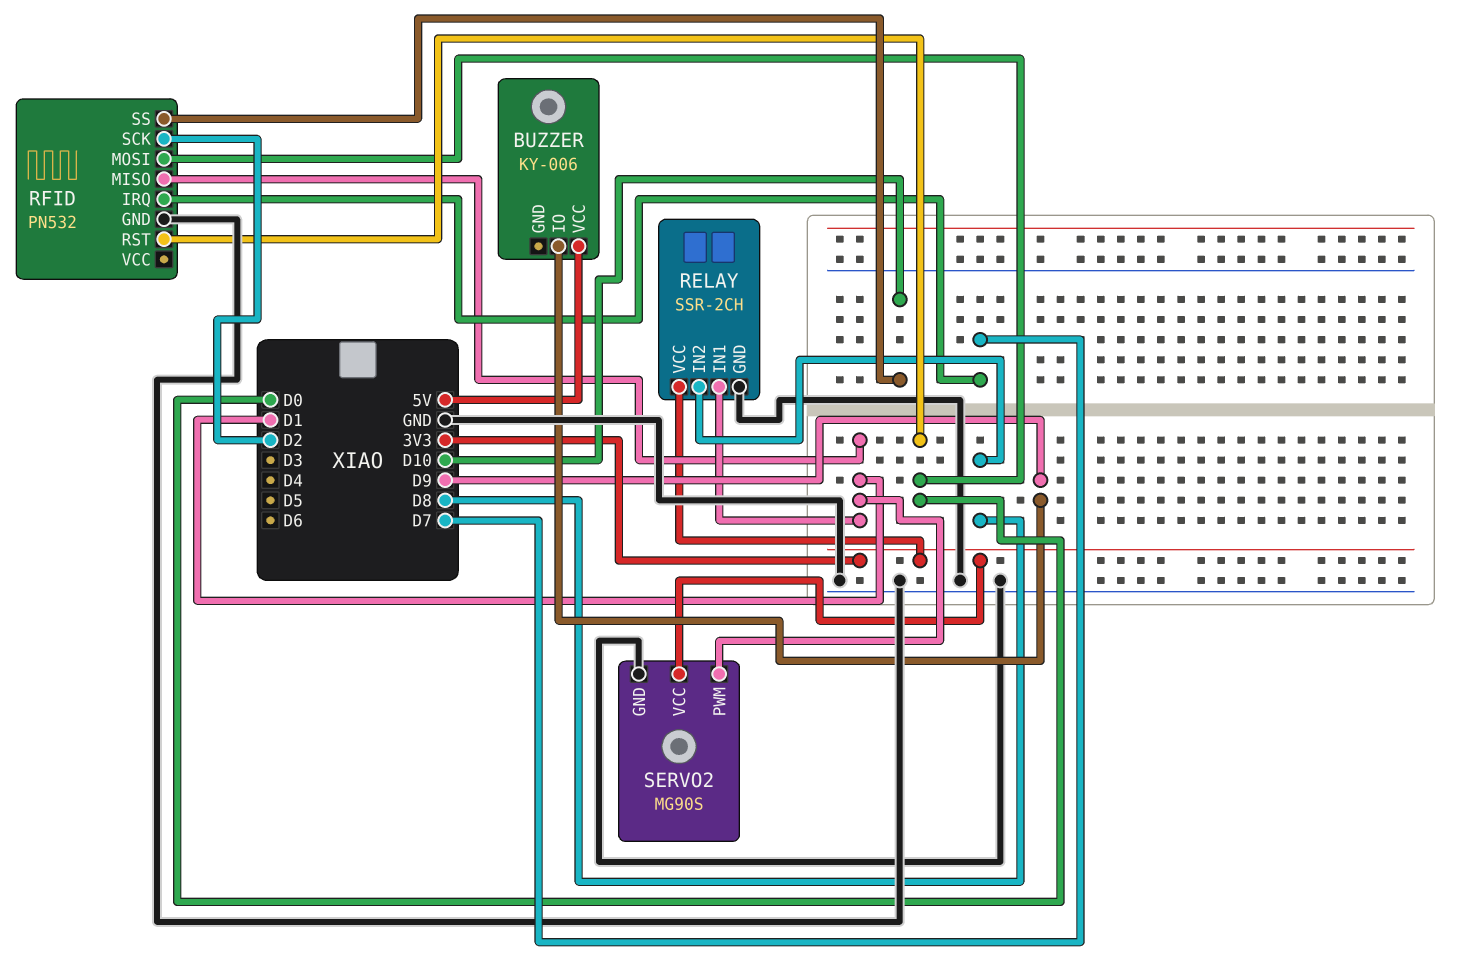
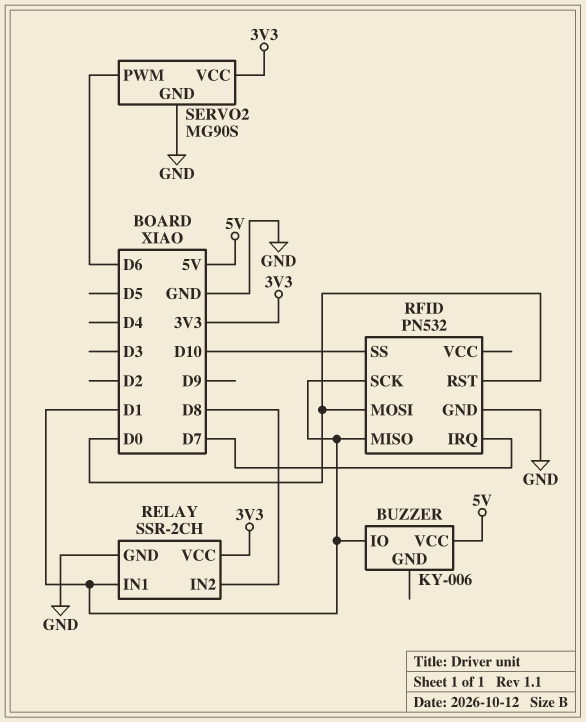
BUZZER pin IO: D9 -> D1
RFID pin SCK: D2 -> D1
SERVO2 pin PWM: D1 -> D6

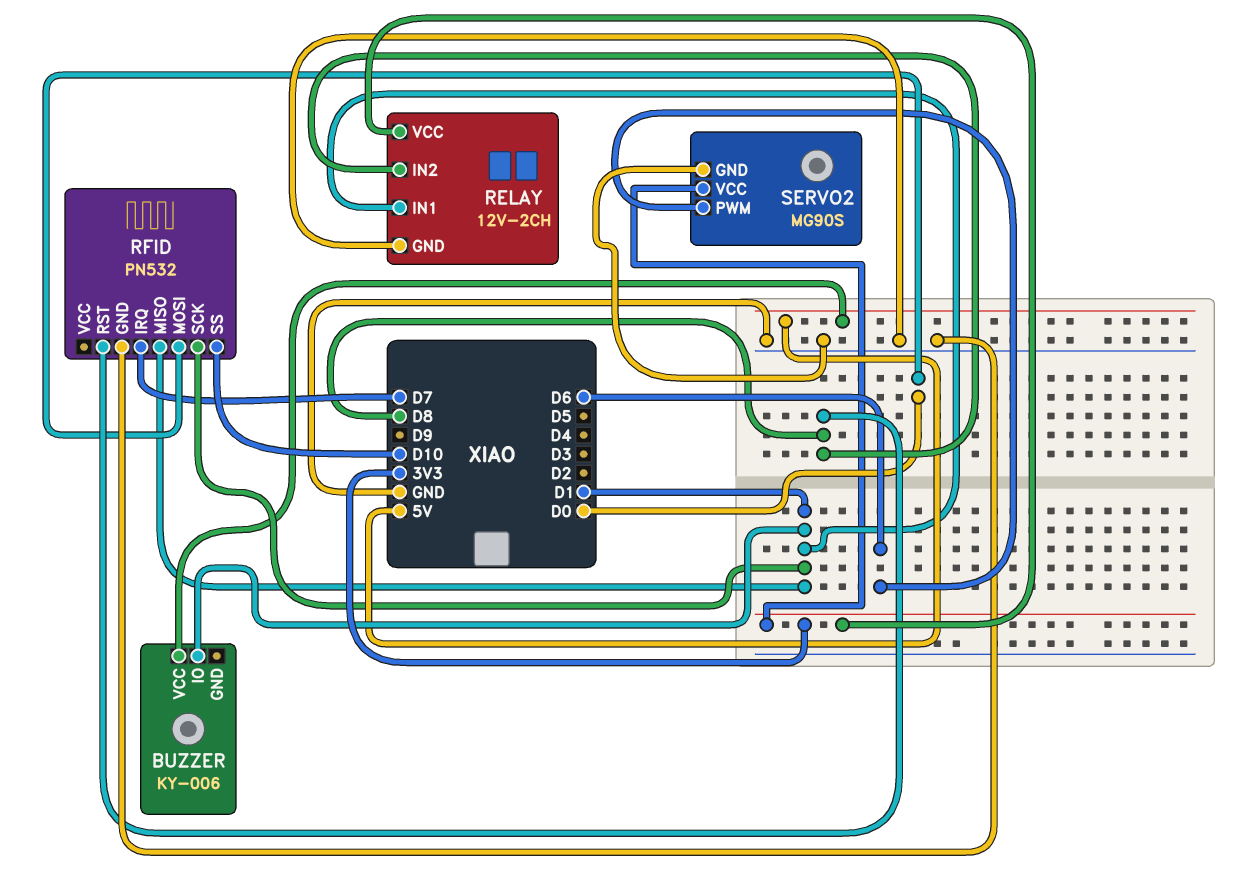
RELAY: SSR-2CH -> 12V-2CH
RFID pin RST: D0 -> D8

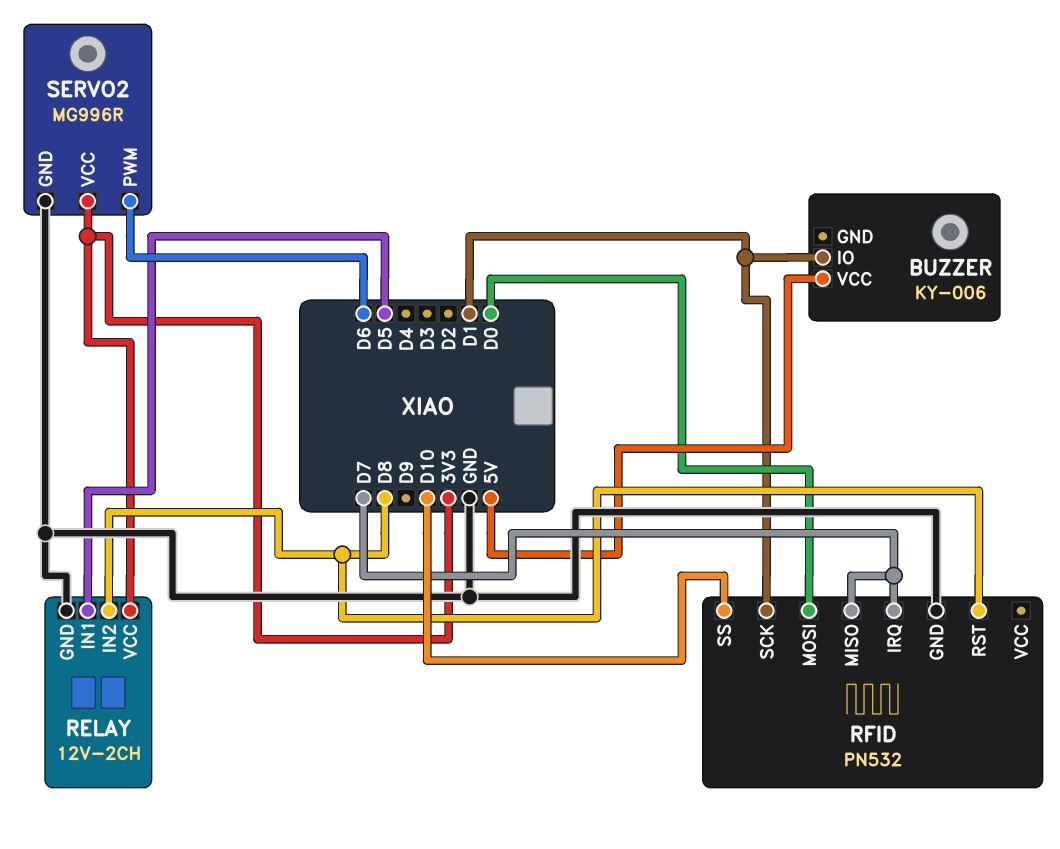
RELAY pin IN1: D1 -> D5
RFID pin MISO: D1 -> D7
SERVO2: MG90S -> MG996R

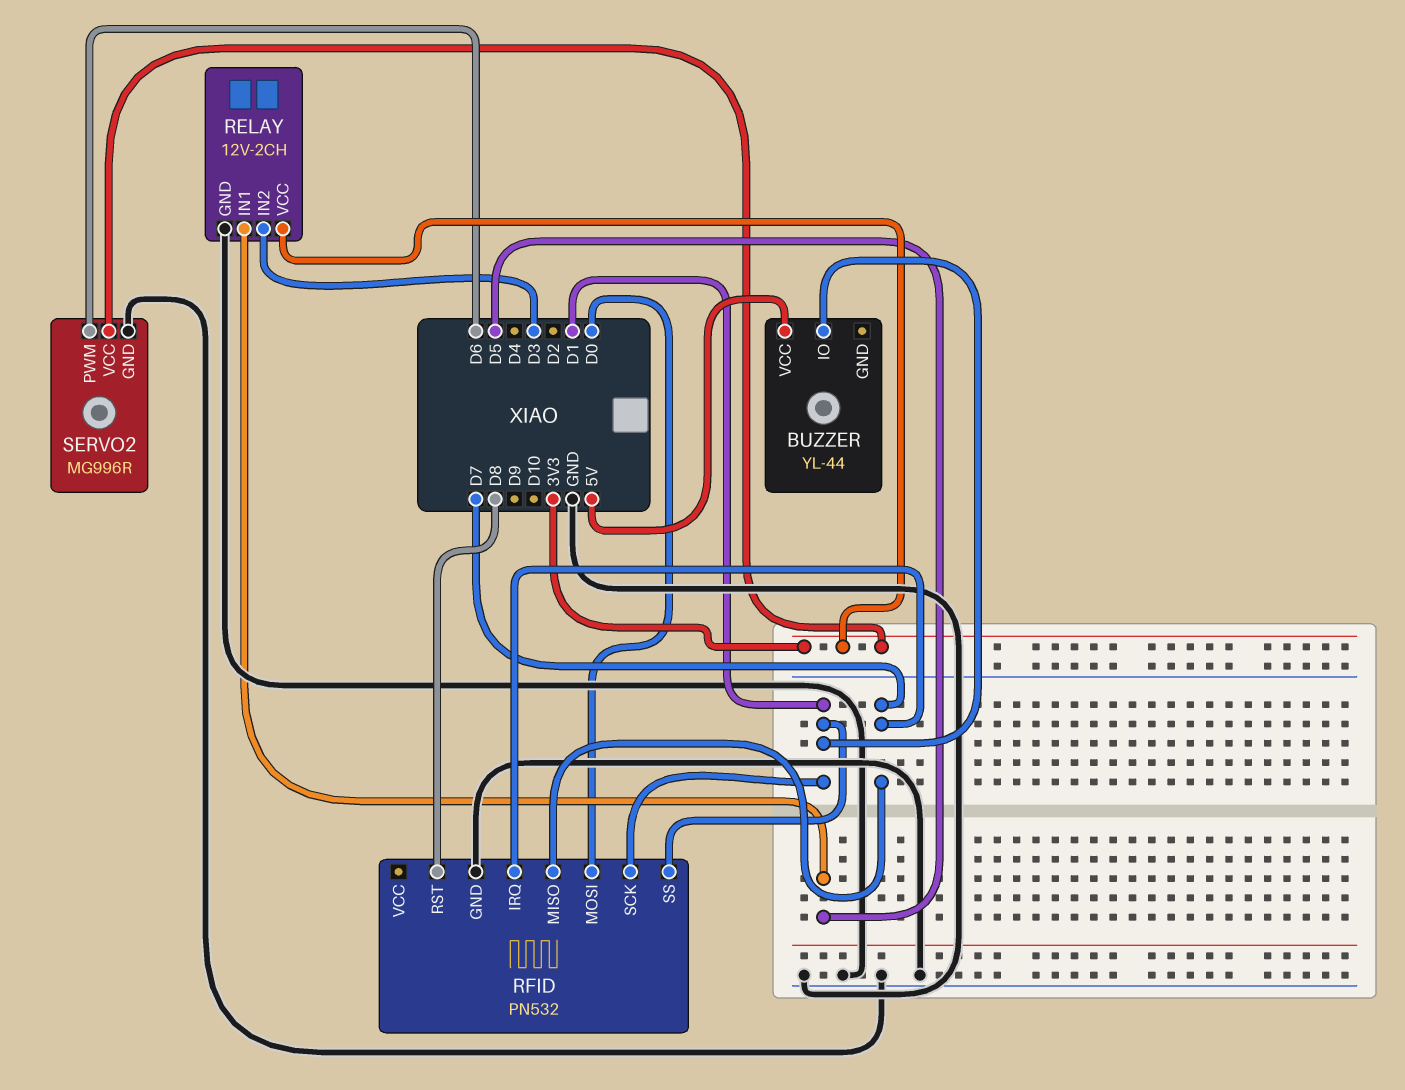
BUZZER: KY-006 -> YL-44
RELAY pin IN2: D8 -> D3
RFID pin SS: D10 -> D1

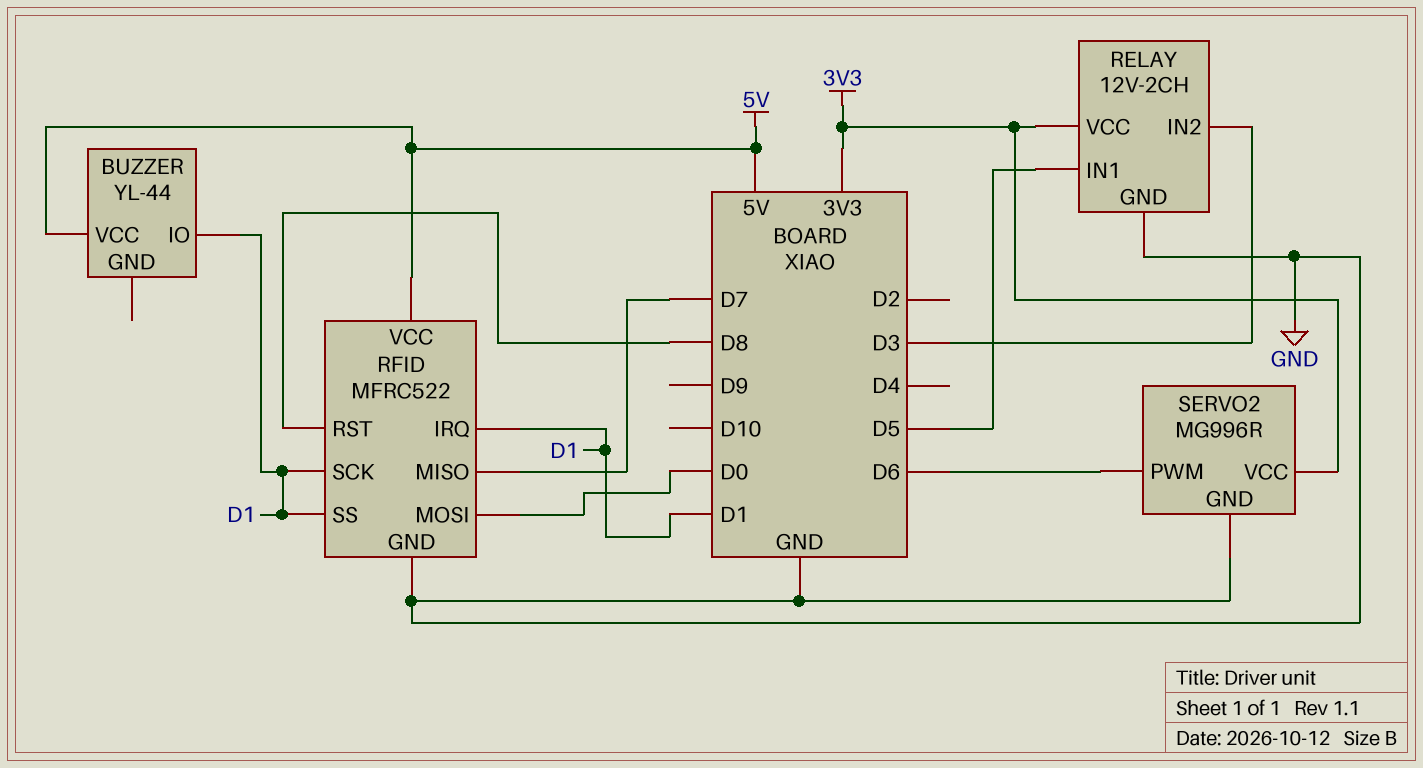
RFID: PN532 -> MFRC522
RFID pin IRQ: D7 -> D1
RFID pin VCC: none -> 5V

